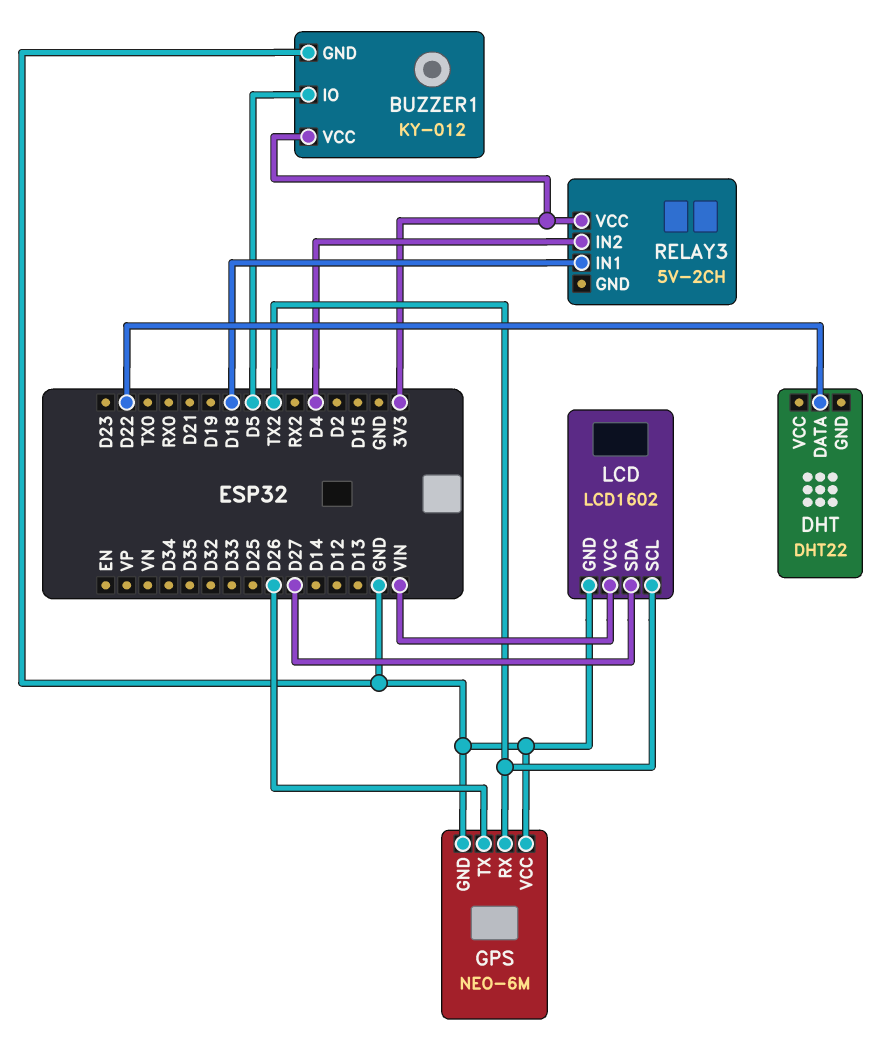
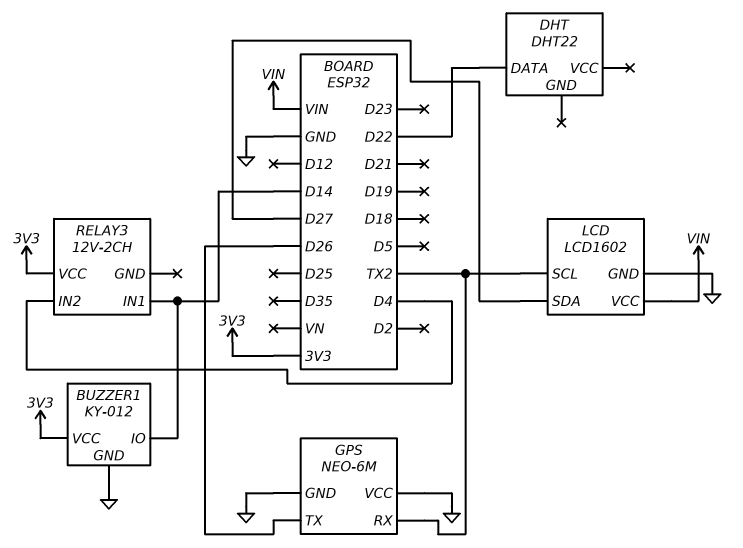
BUZZER1 pin IO: D5 -> D14
RELAY3: 5V-2CH -> 12V-2CH
RELAY3 pin IN1: D18 -> D14

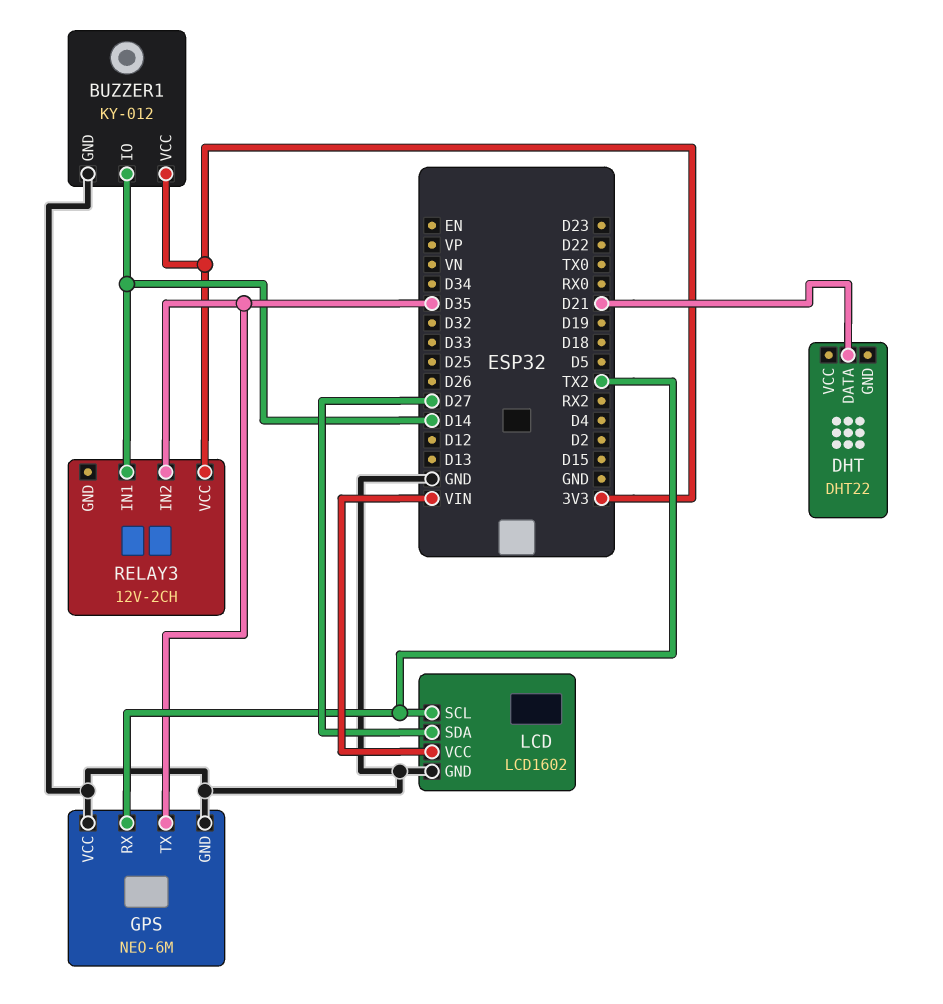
DHT pin DATA: D22 -> D21
GPS pin TX: D26 -> D35
RELAY3 pin IN2: D4 -> D35

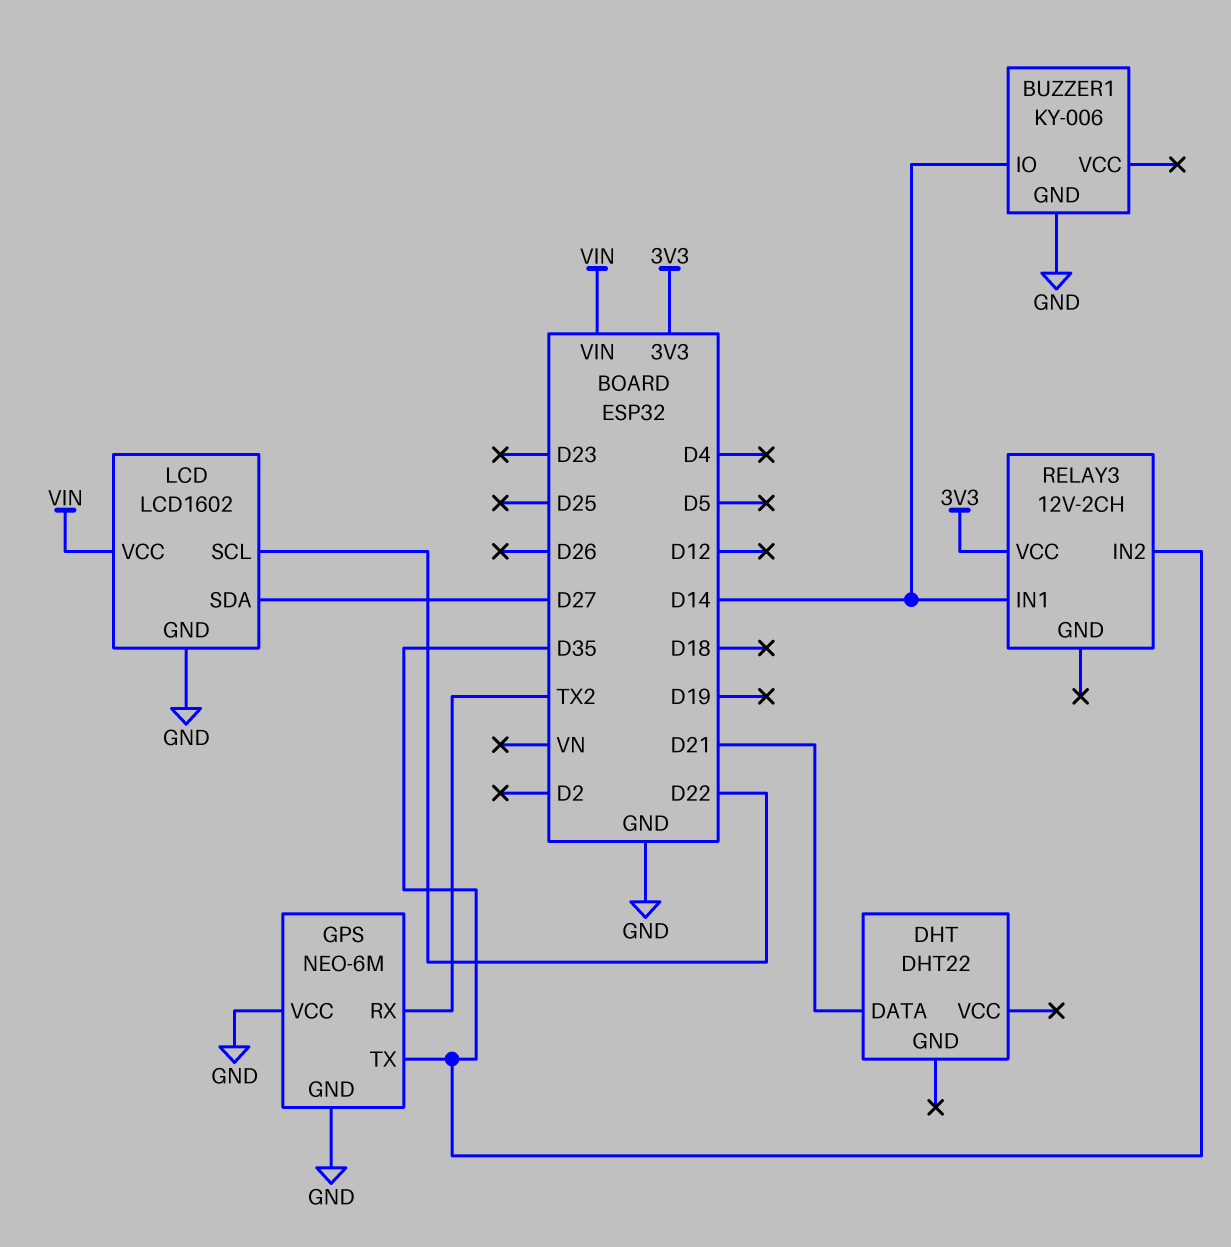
BUZZER1: KY-012 -> KY-006
BUZZER1 pin VCC: 3V3 -> none
LCD pin SCL: TX2 -> D22

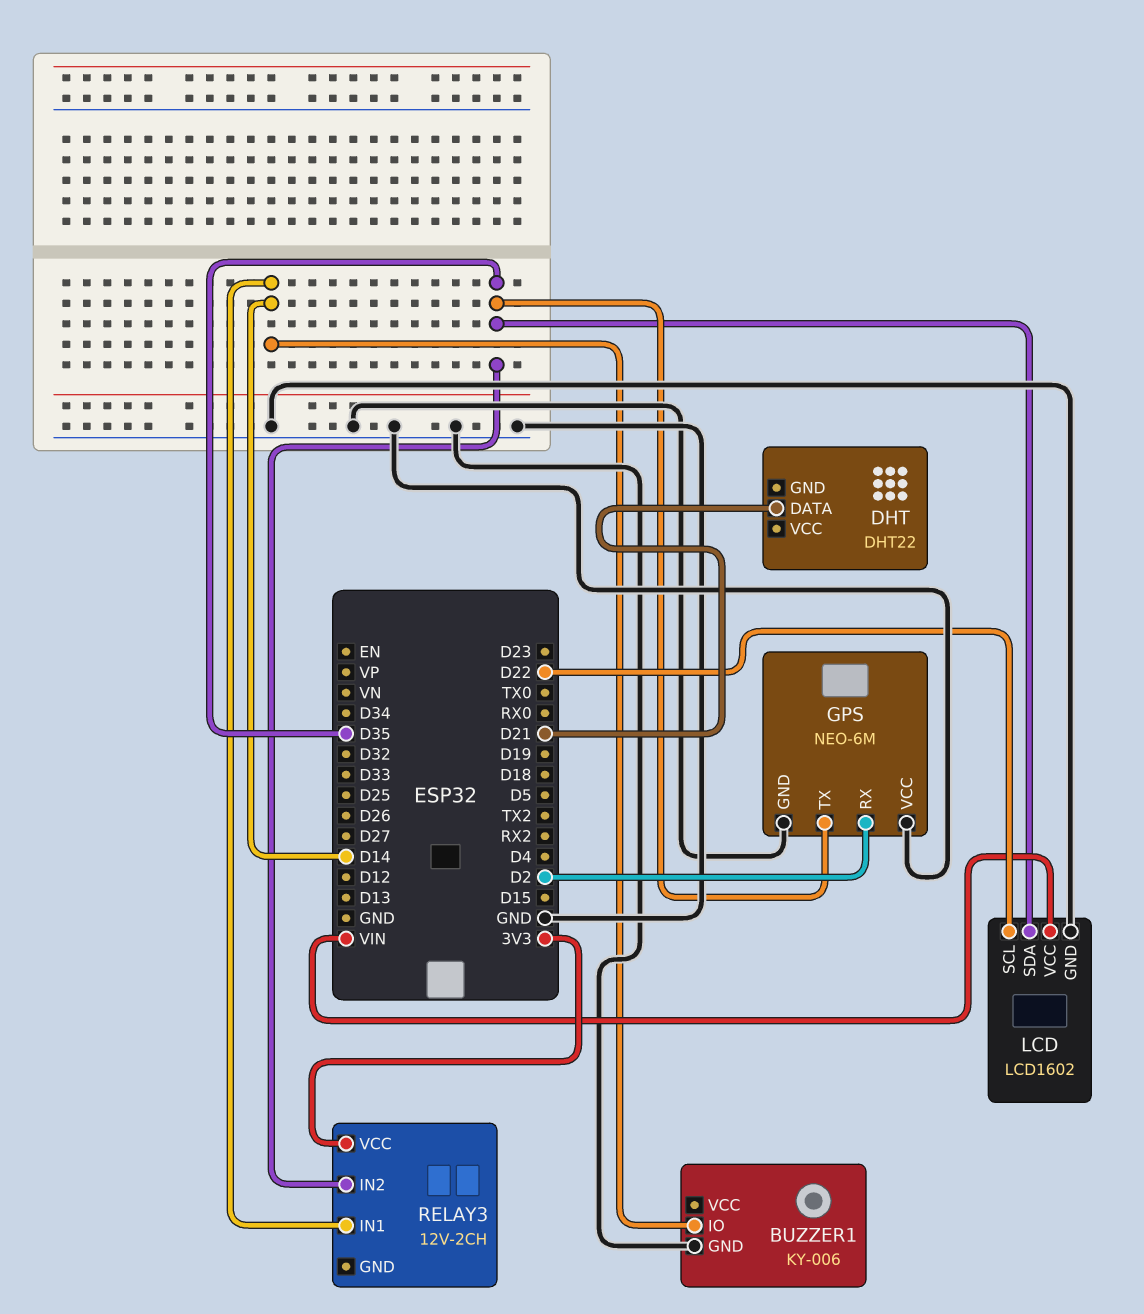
GPS pin RX: TX2 -> D2
LCD pin SDA: D27 -> D35

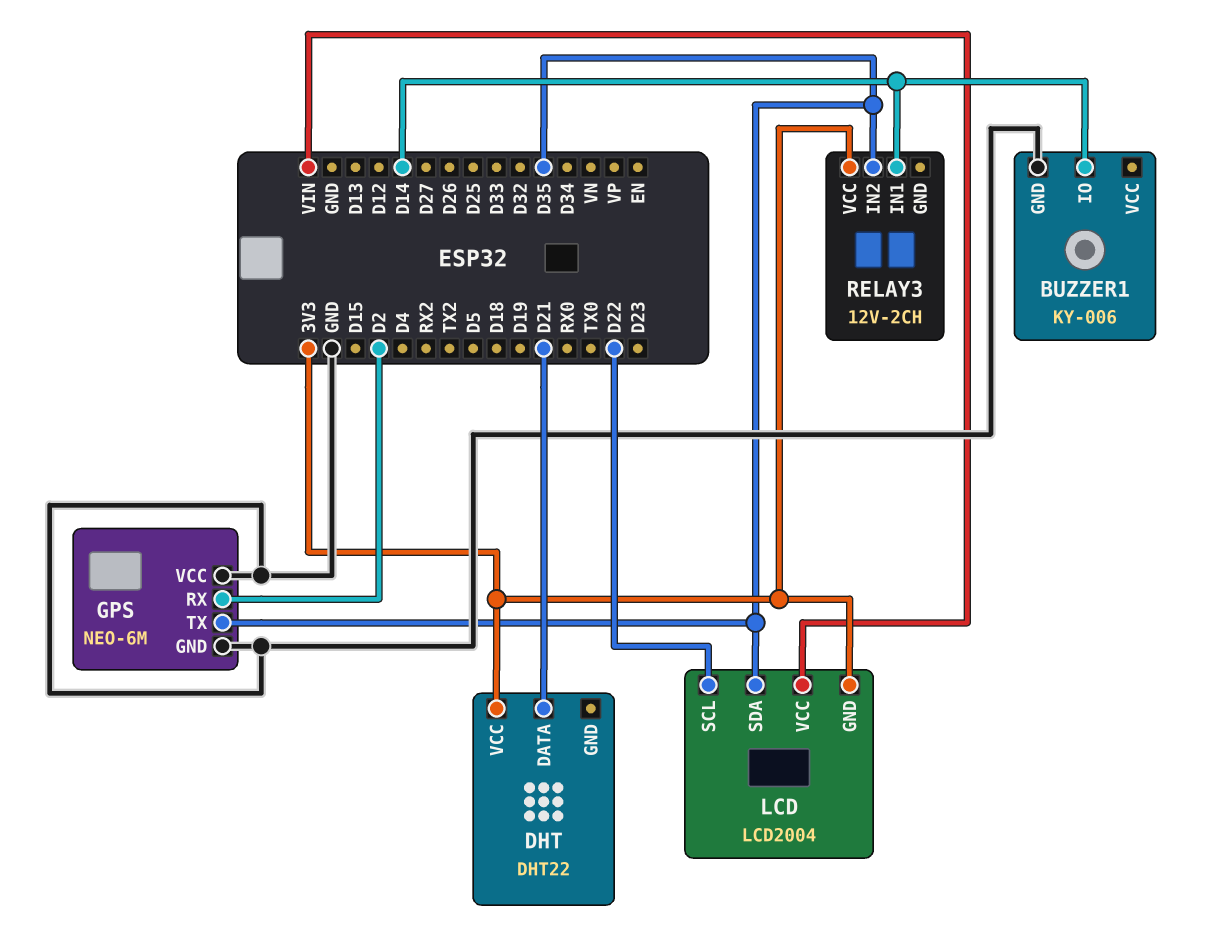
DHT pin VCC: none -> 3V3
LCD: LCD1602 -> LCD2004
LCD pin GND: GND -> 3V3

